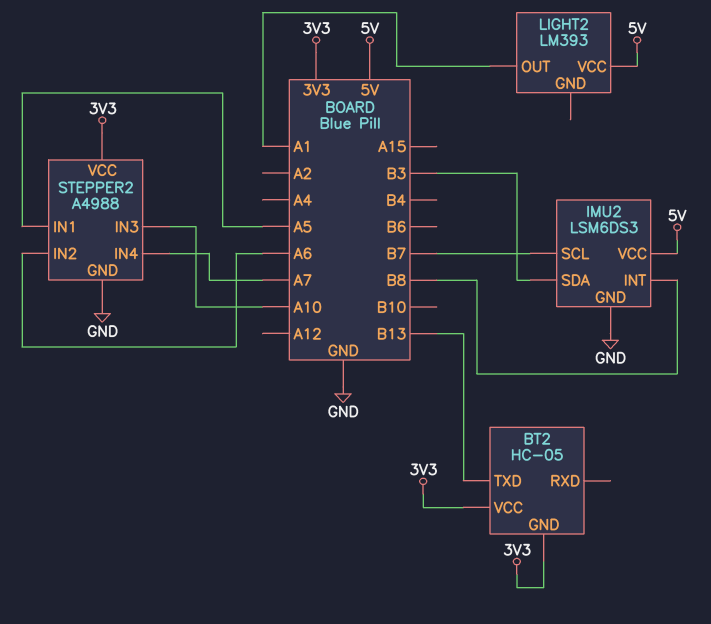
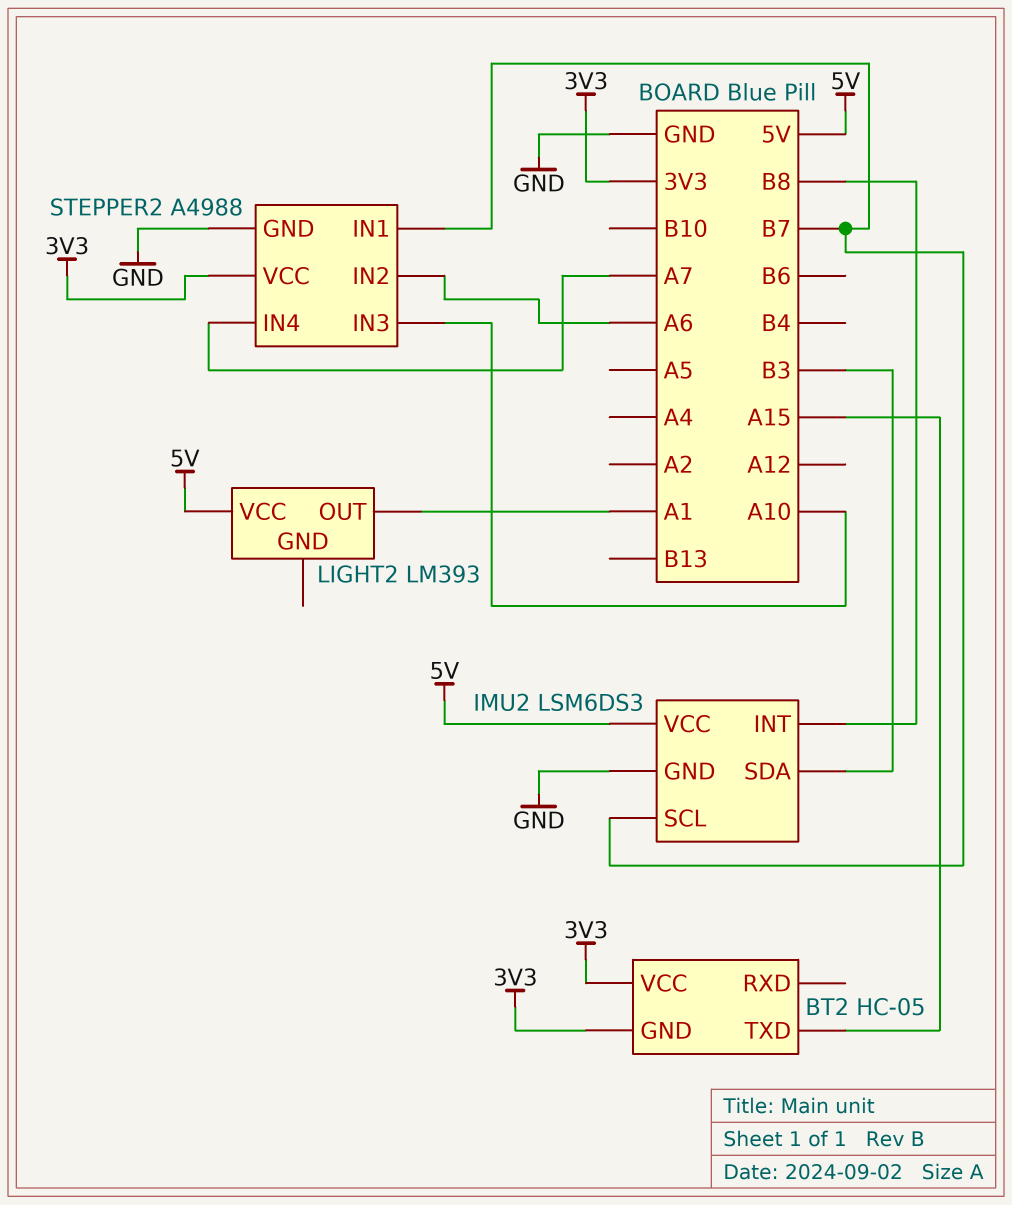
BT2 pin TXD: B13 -> A15
STEPPER2 pin IN1: A5 -> B7

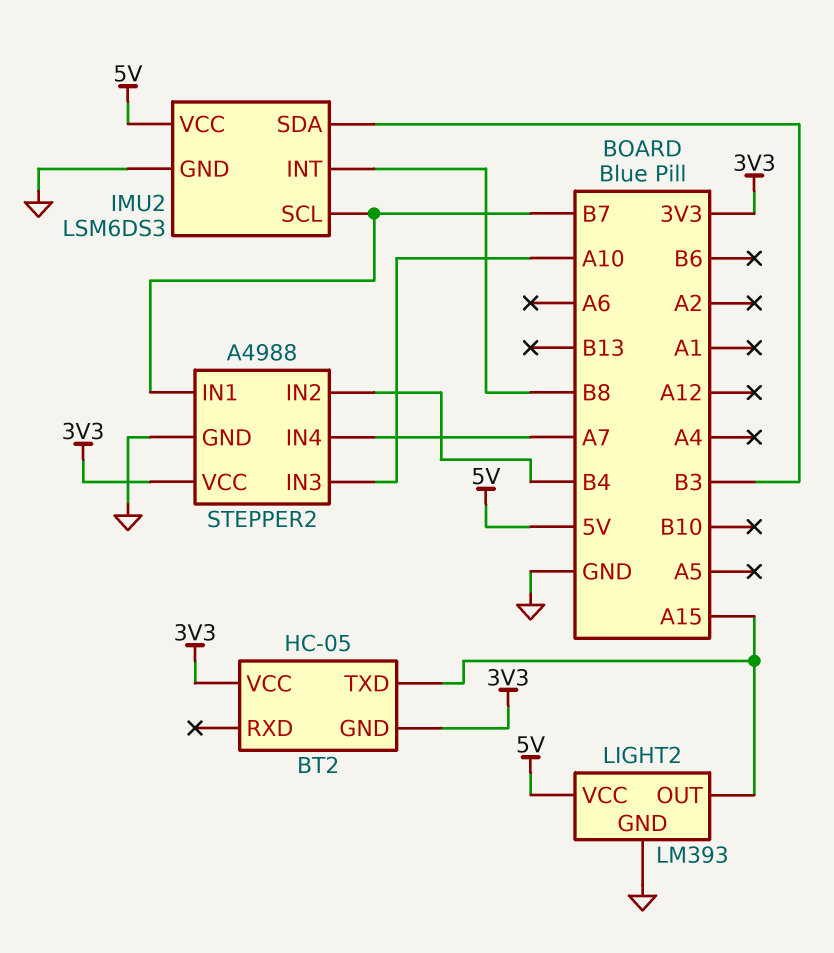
LIGHT2 pin GND: none -> GND
LIGHT2 pin OUT: A1 -> A15
STEPPER2 pin IN2: A6 -> B4

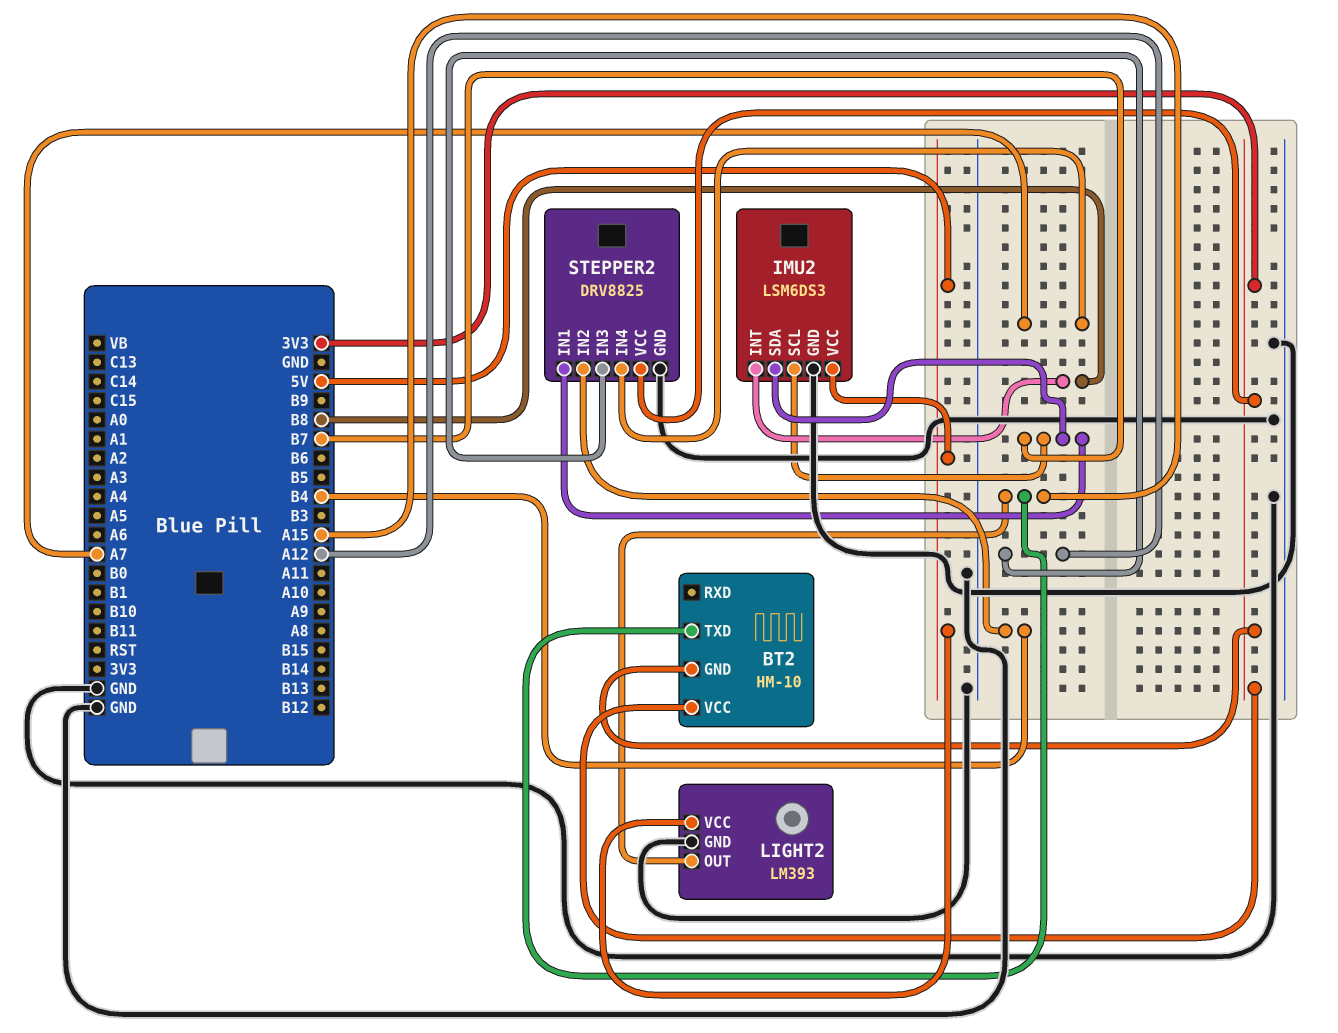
BT2: HC-05 -> HM-10
IMU2 pin SDA: B3 -> B7
STEPPER2: A4988 -> DRV8825
STEPPER2 pin IN3: A10 -> A12

